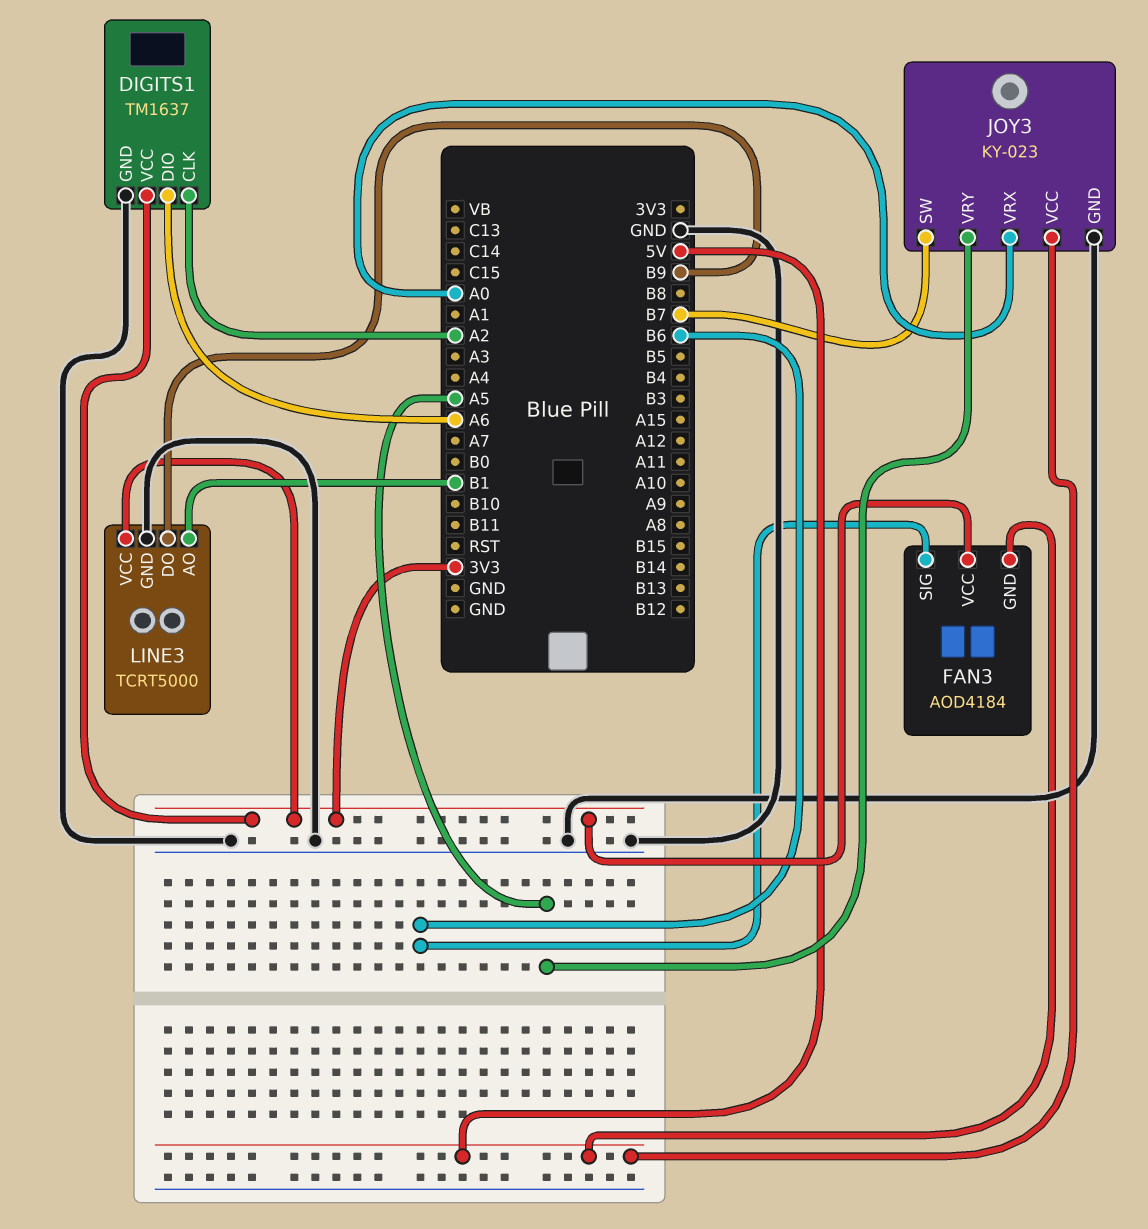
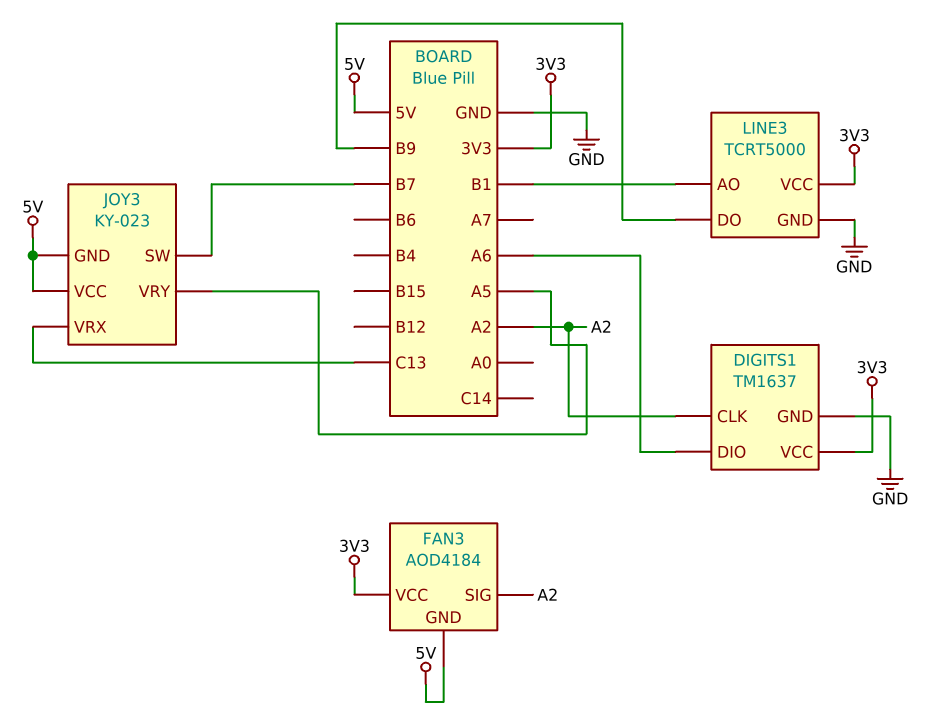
FAN3 pin SIG: B6 -> A2
JOY3 pin GND: GND -> 5V
JOY3 pin VRX: A0 -> C13

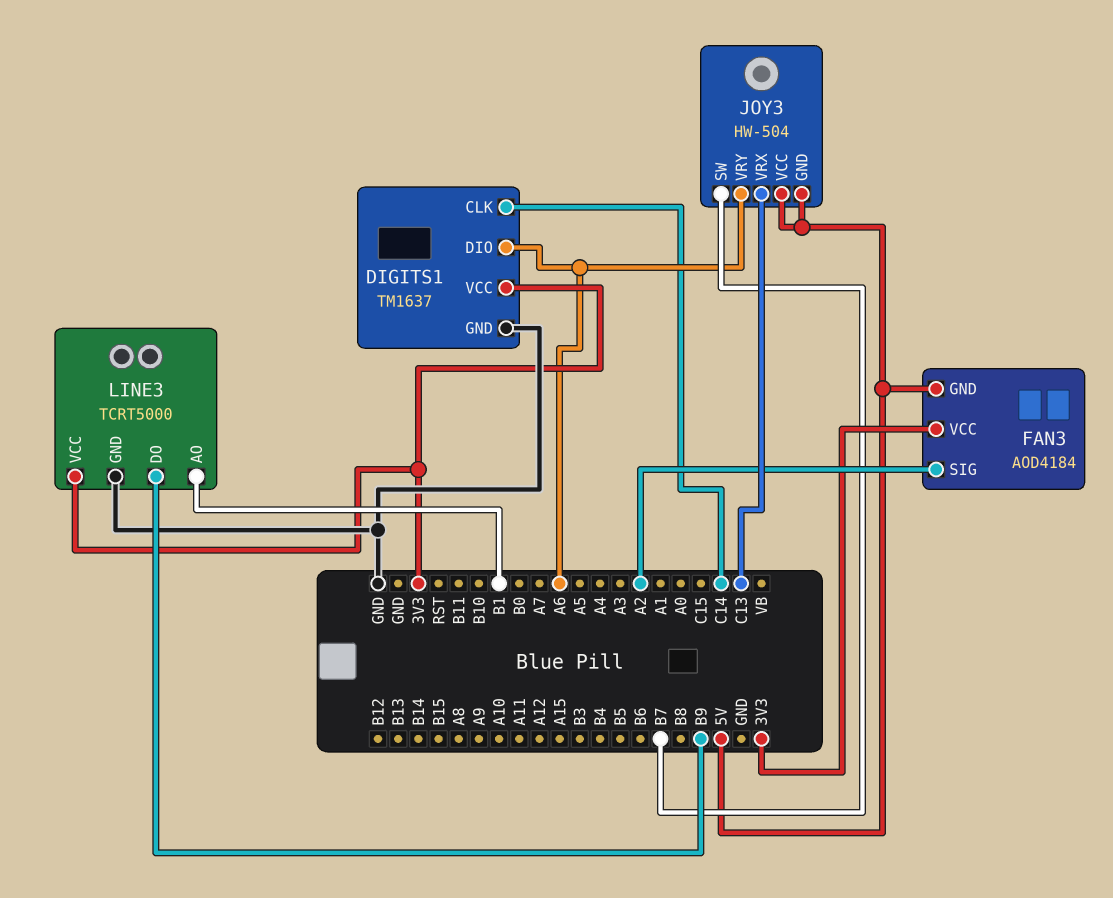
DIGITS1 pin CLK: A2 -> C14
JOY3: KY-023 -> HW-504
JOY3 pin VRY: A5 -> A6

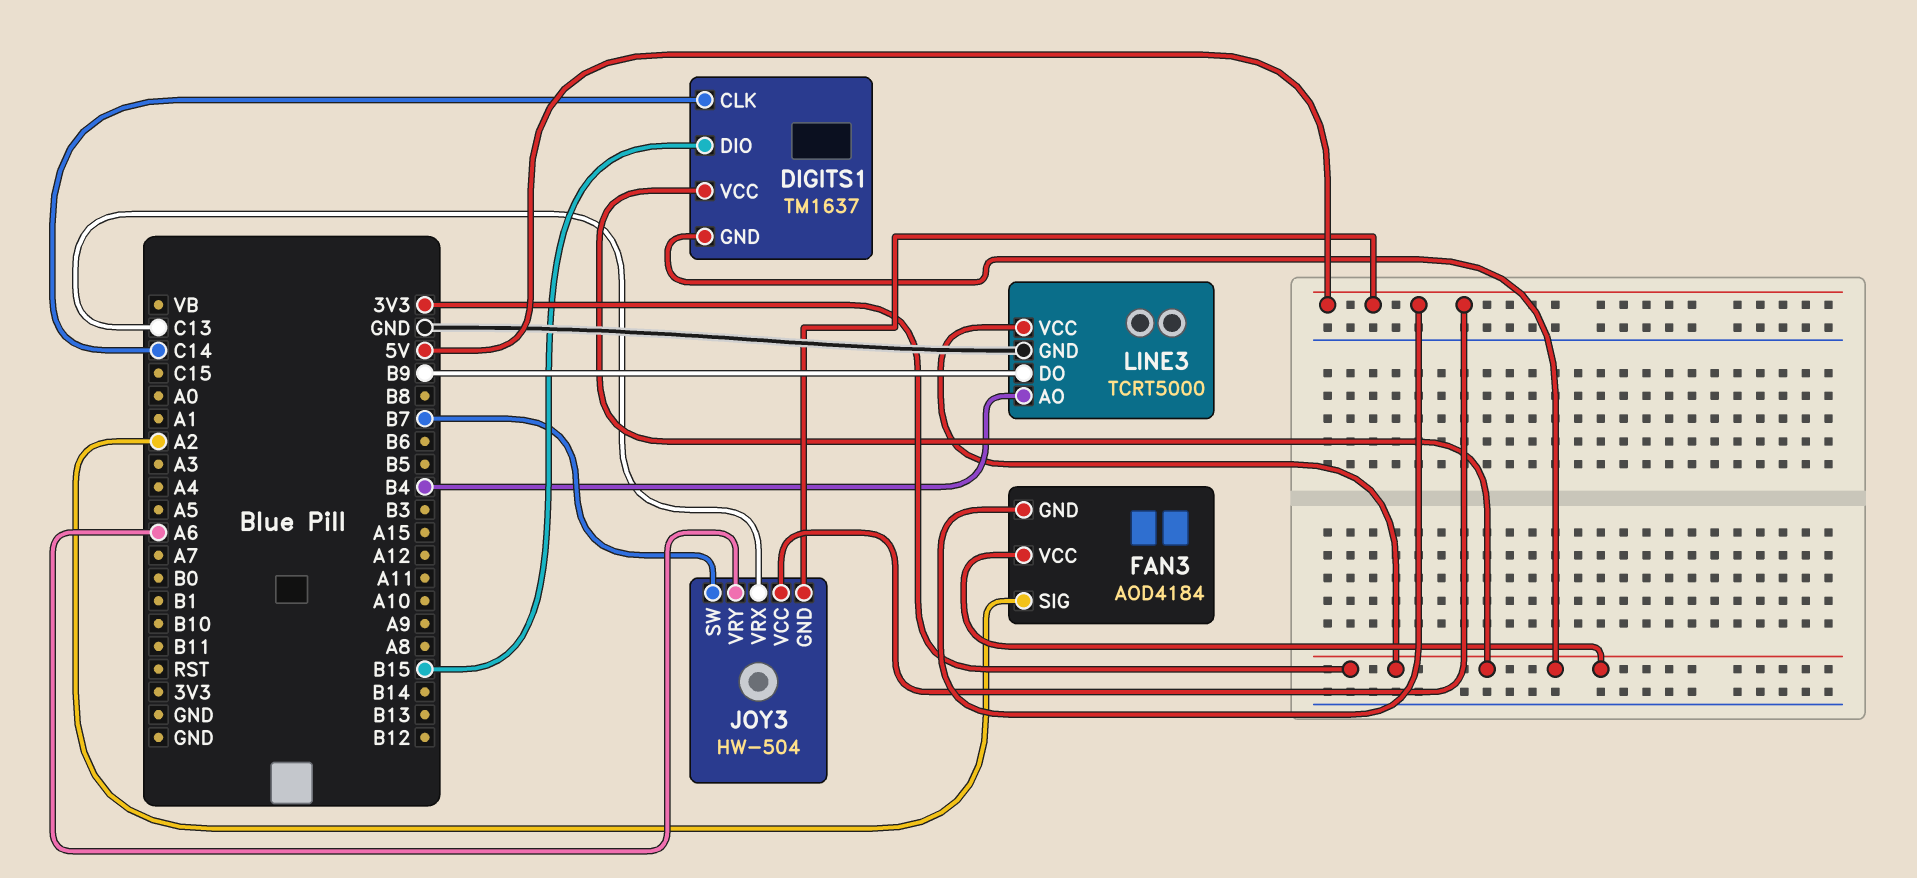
DIGITS1 pin DIO: A6 -> B15
DIGITS1 pin GND: GND -> 3V3
LINE3 pin AO: B1 -> B4

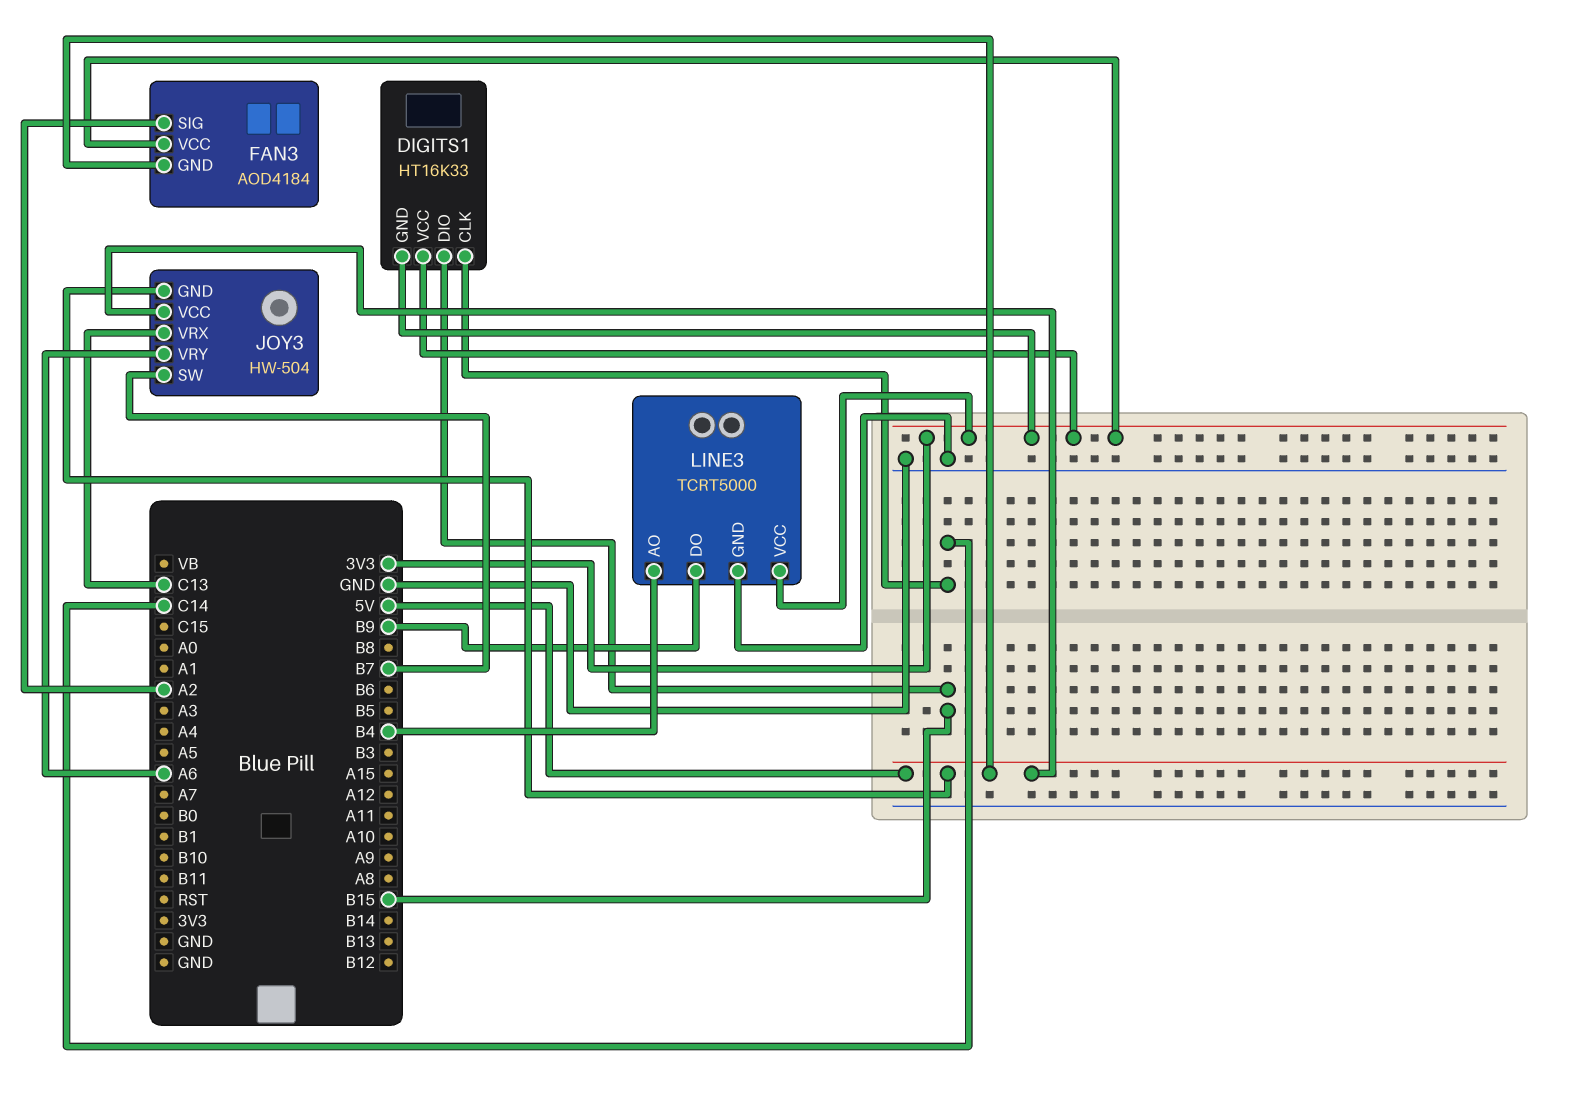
DIGITS1: TM1637 -> HT16K33

